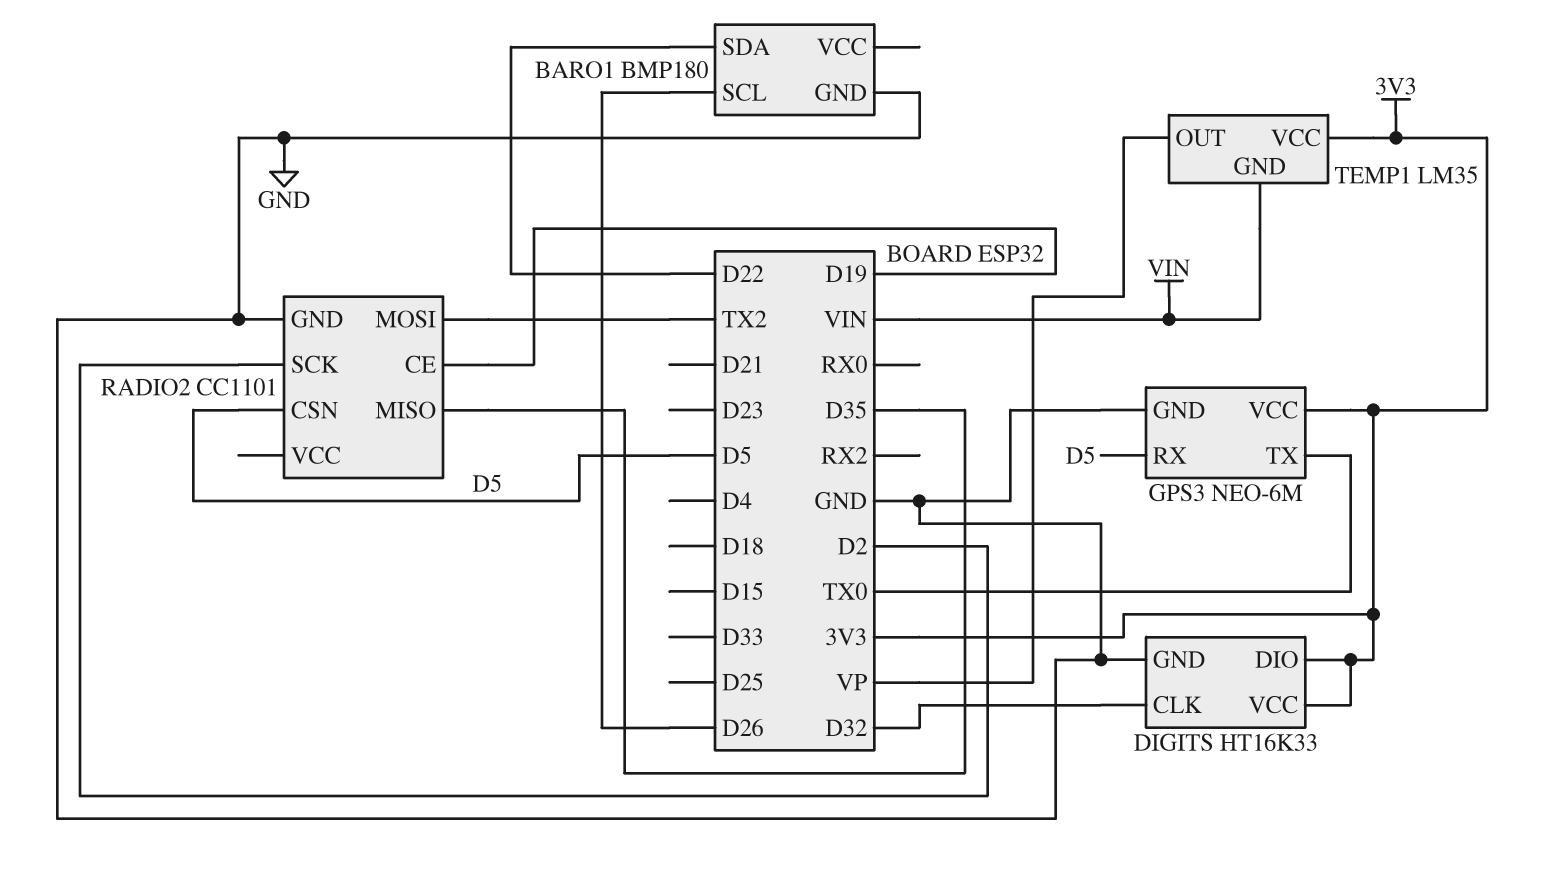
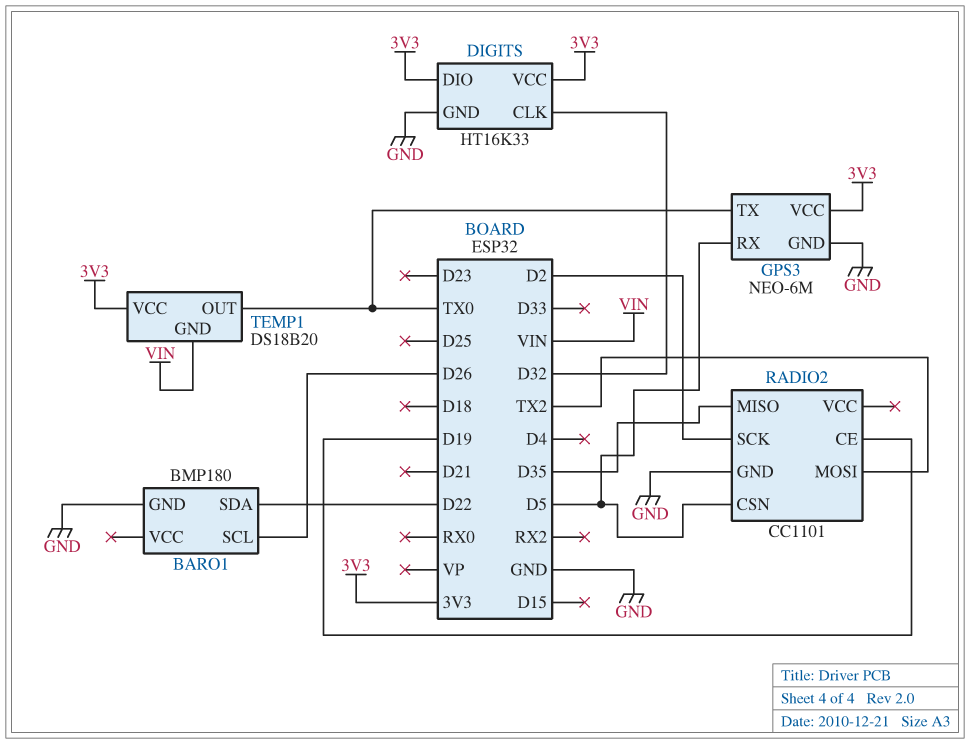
TEMP1: LM35 -> DS18B20
TEMP1 pin OUT: VP -> TX0

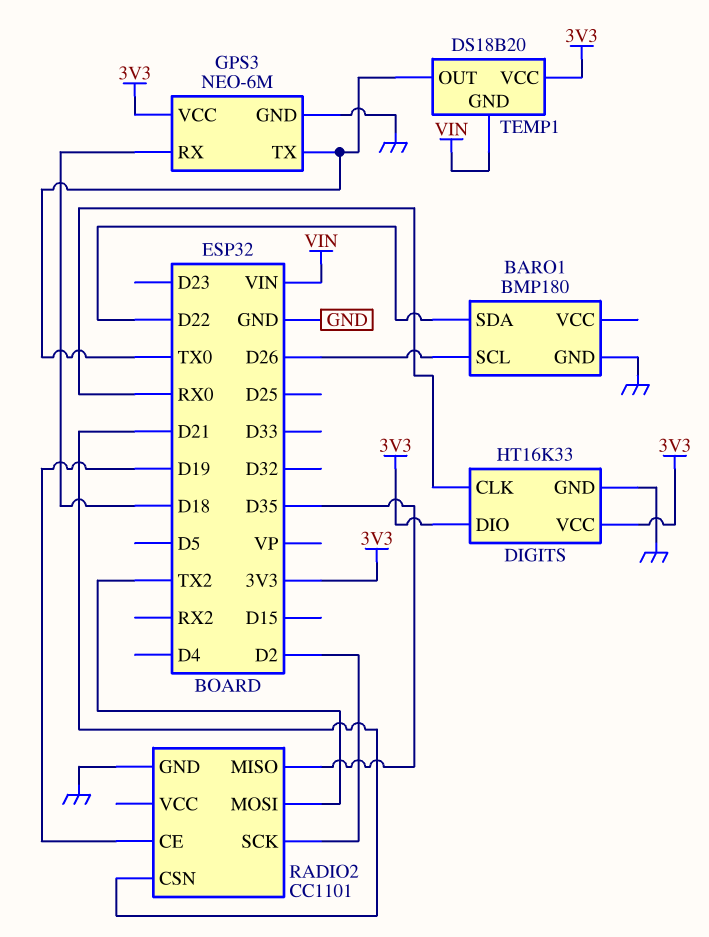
DIGITS pin CLK: D32 -> RX0
GPS3 pin RX: D5 -> D18
RADIO2 pin CSN: D5 -> D21

